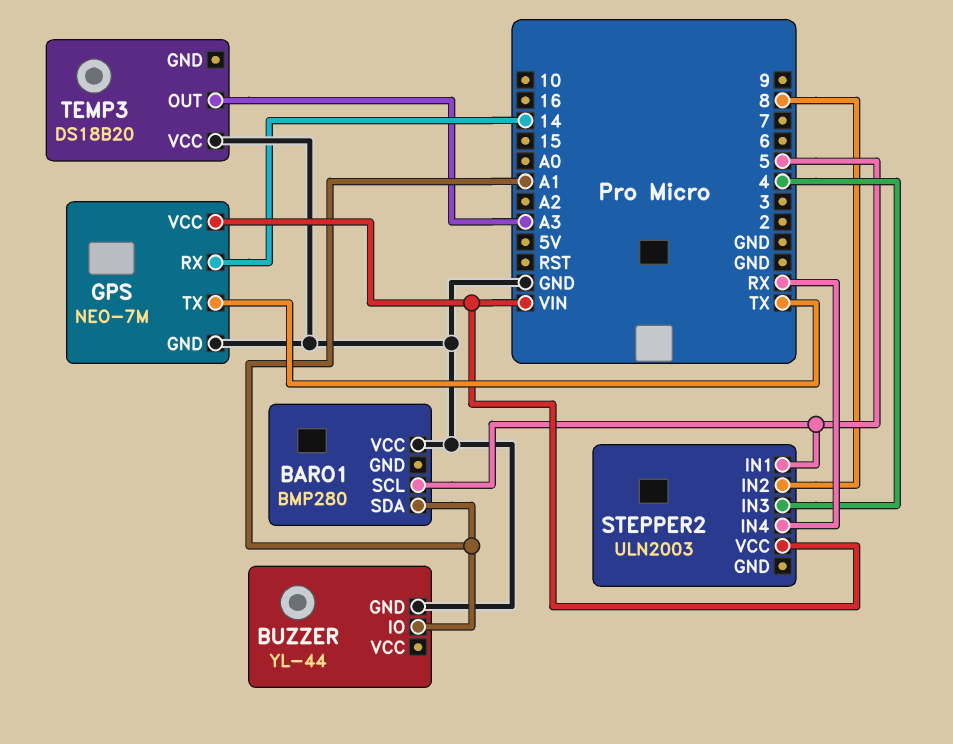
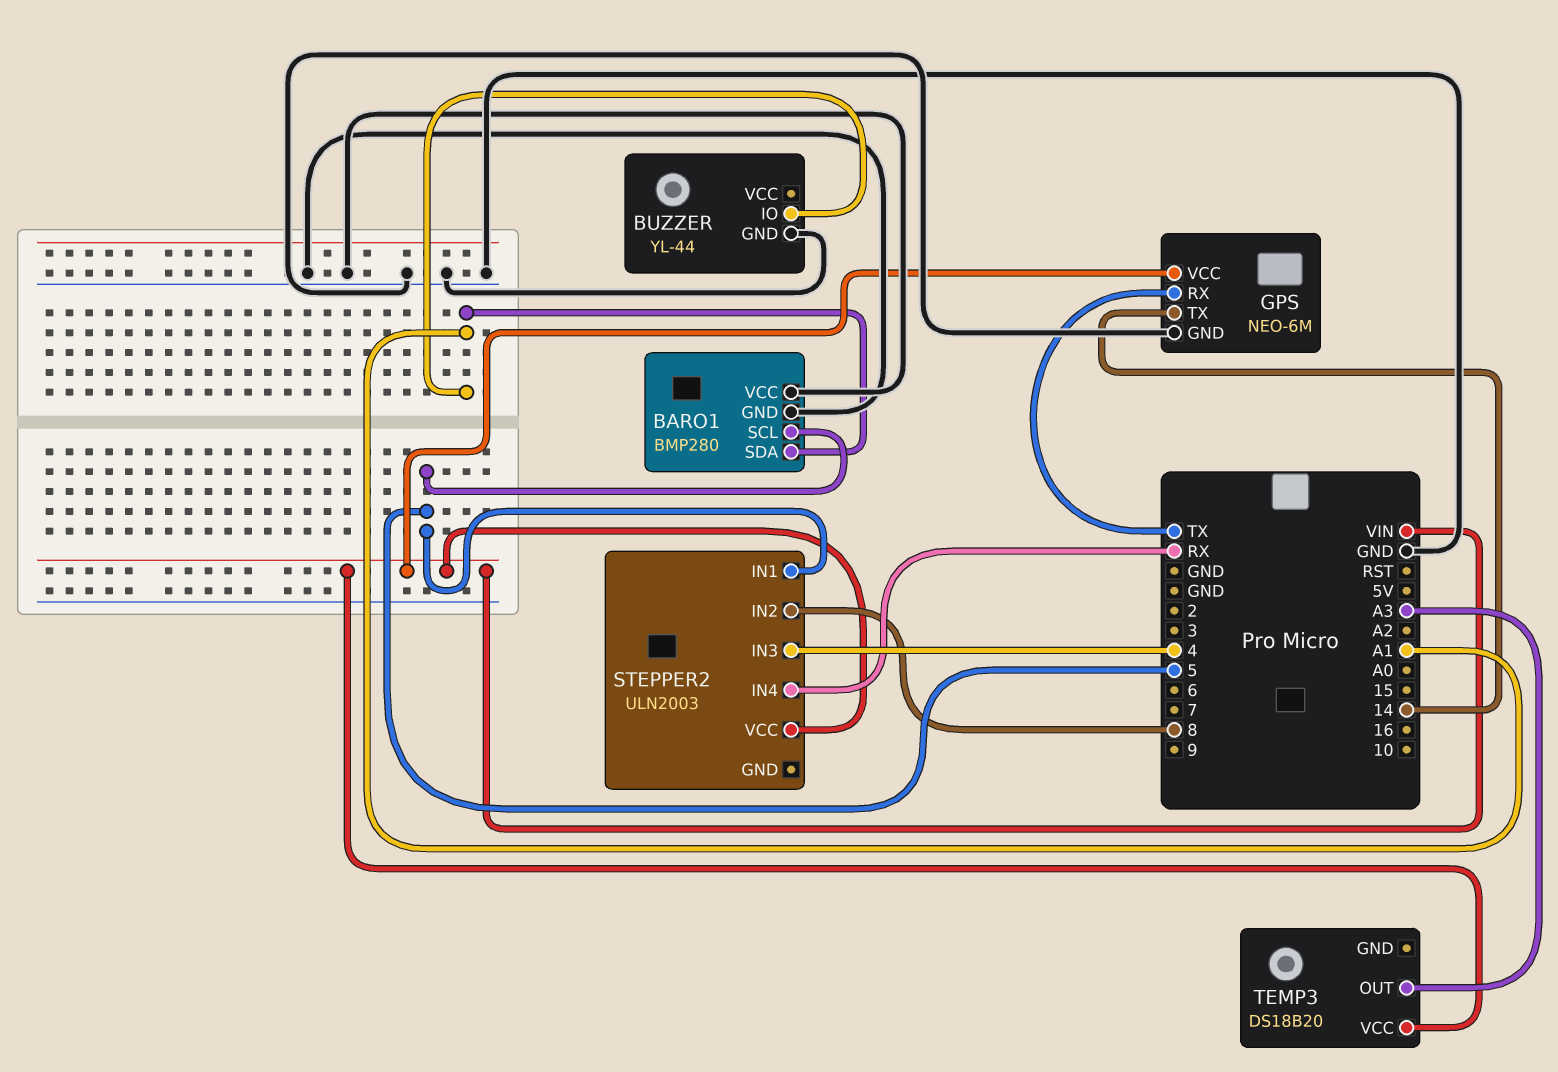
BARO1 pin GND: none -> GND
GPS: NEO-7M -> NEO-6M
GPS pin RX: 14 -> TX
GPS pin TX: TX -> 14
TEMP3 pin VCC: GND -> VIN

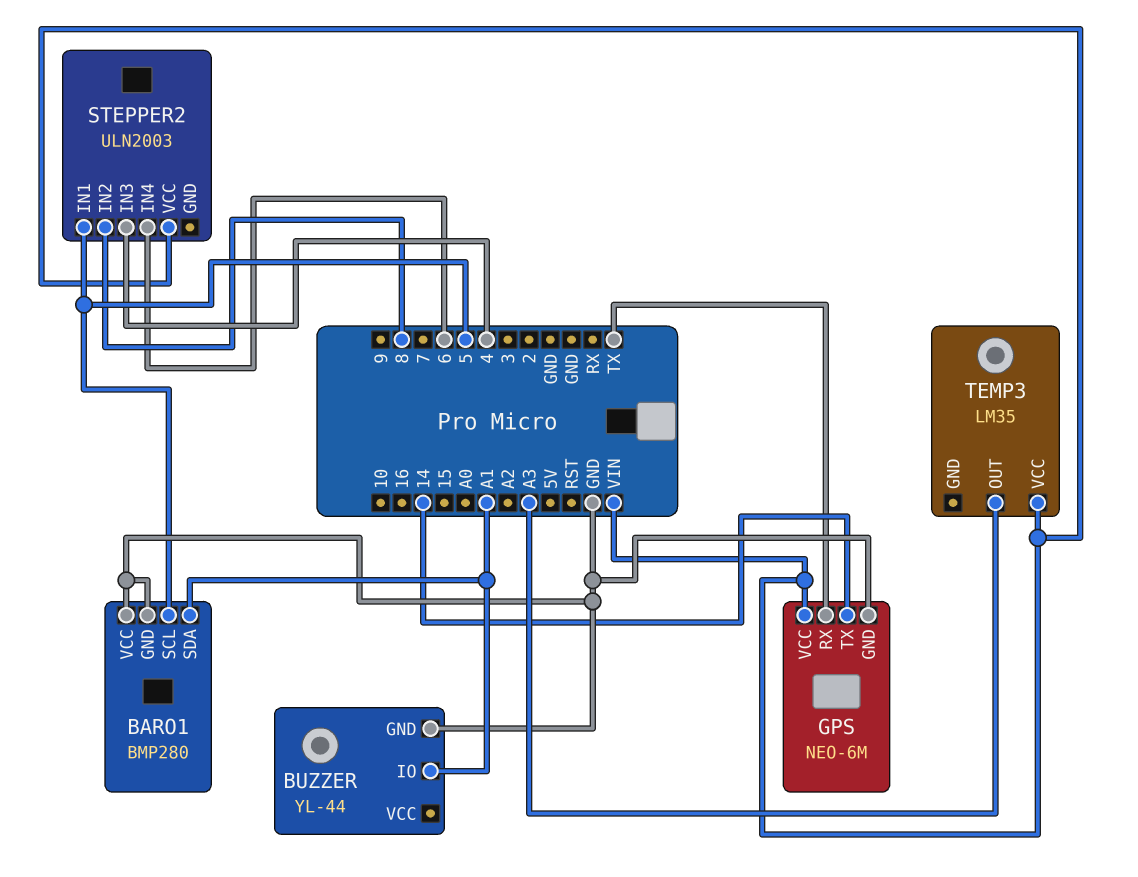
STEPPER2 pin IN4: RX -> 6
TEMP3: DS18B20 -> LM35

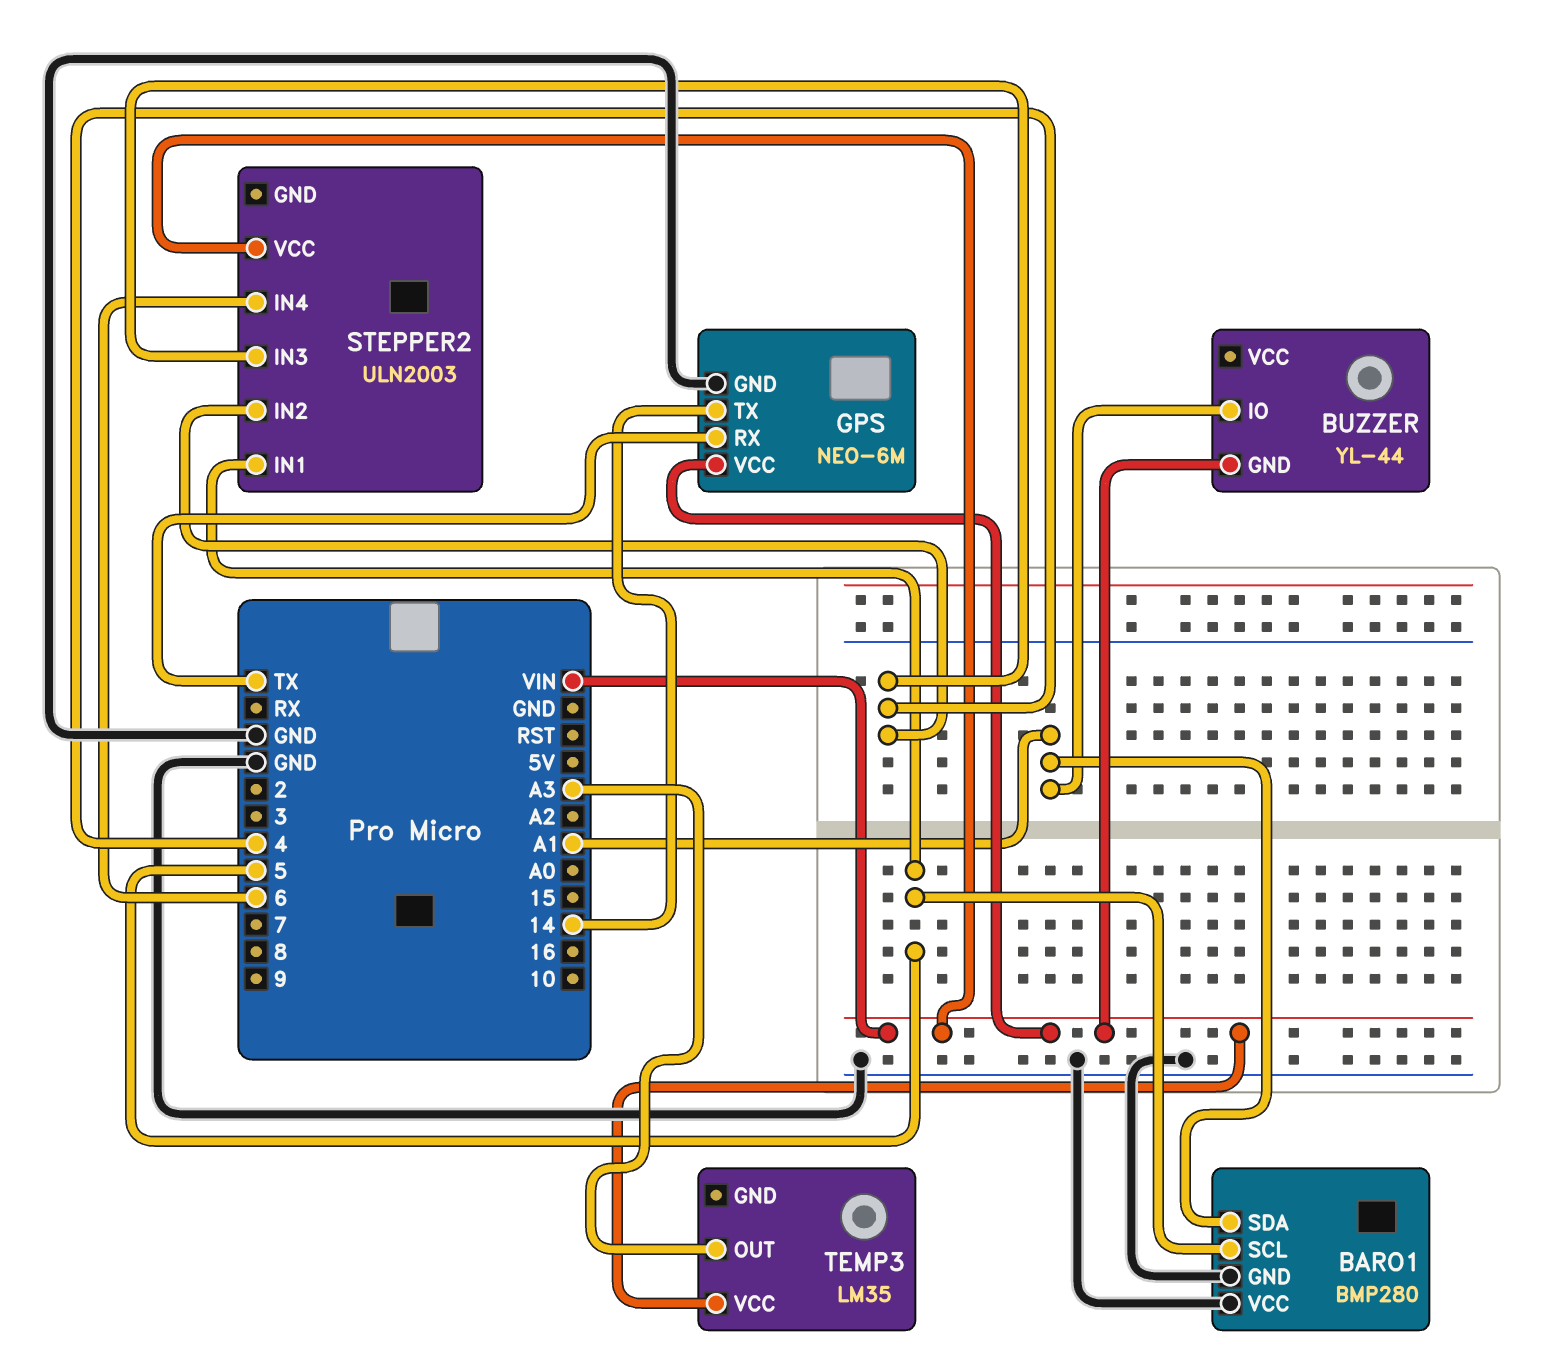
BUZZER pin GND: GND -> VIN
STEPPER2 pin IN2: 8 -> 4

